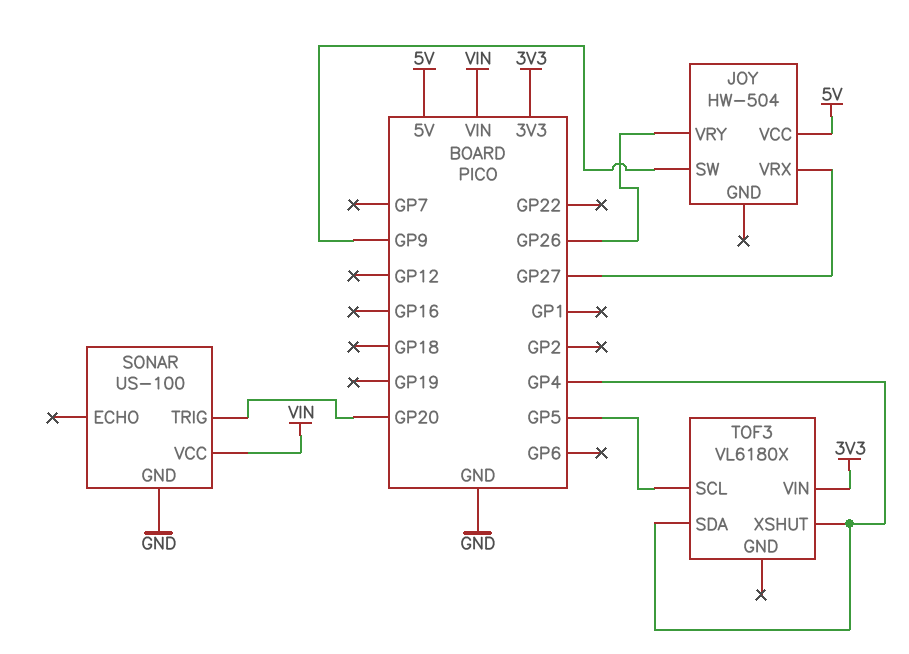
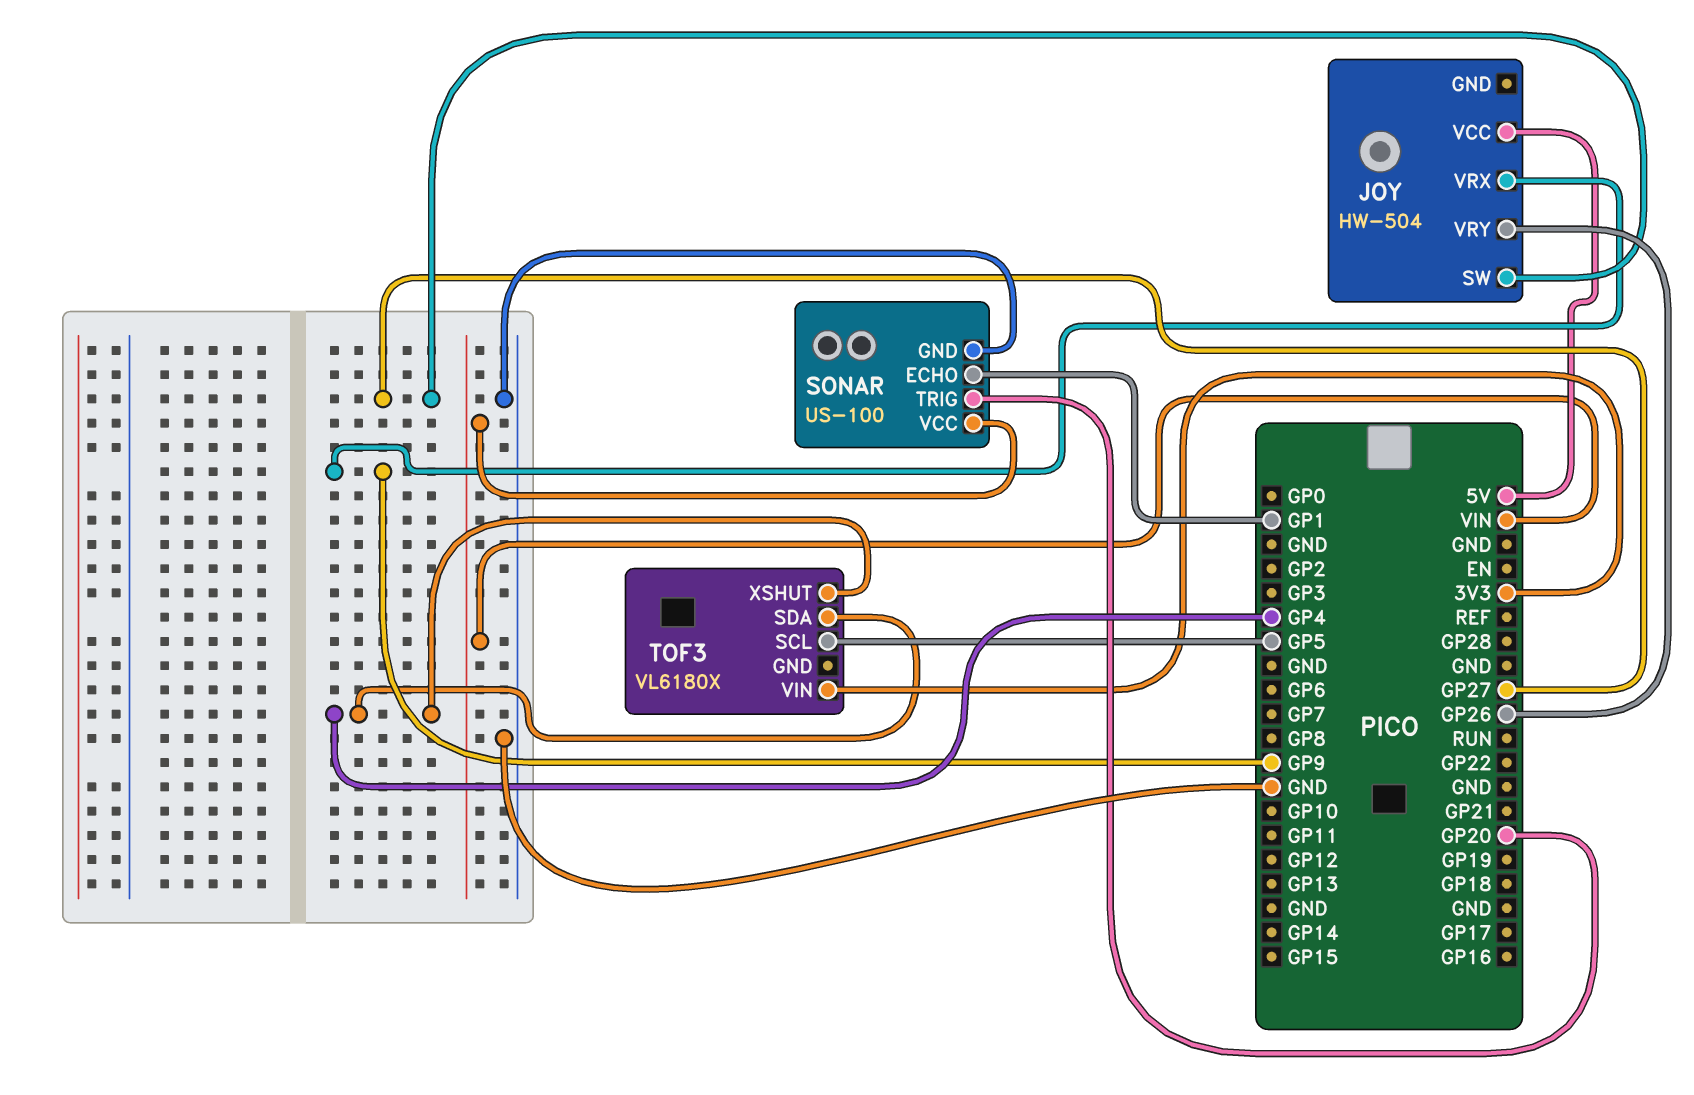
JOY pin SW: GP9 -> GP27
JOY pin VRX: GP27 -> GP9
SONAR pin ECHO: none -> GP1

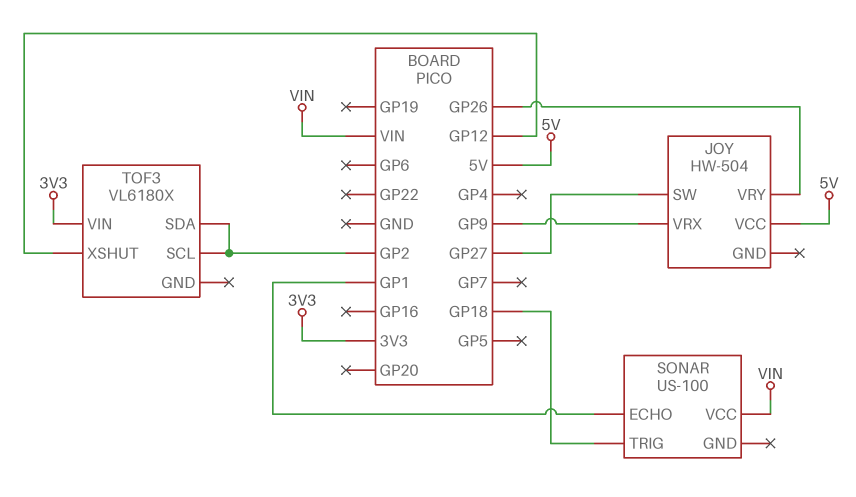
SONAR pin GND: GND -> none
SONAR pin TRIG: GP20 -> GP18
TOF3 pin SCL: GP5 -> GP2
TOF3 pin SDA: GP4 -> GP2
TOF3 pin XSHUT: GP4 -> GP12

